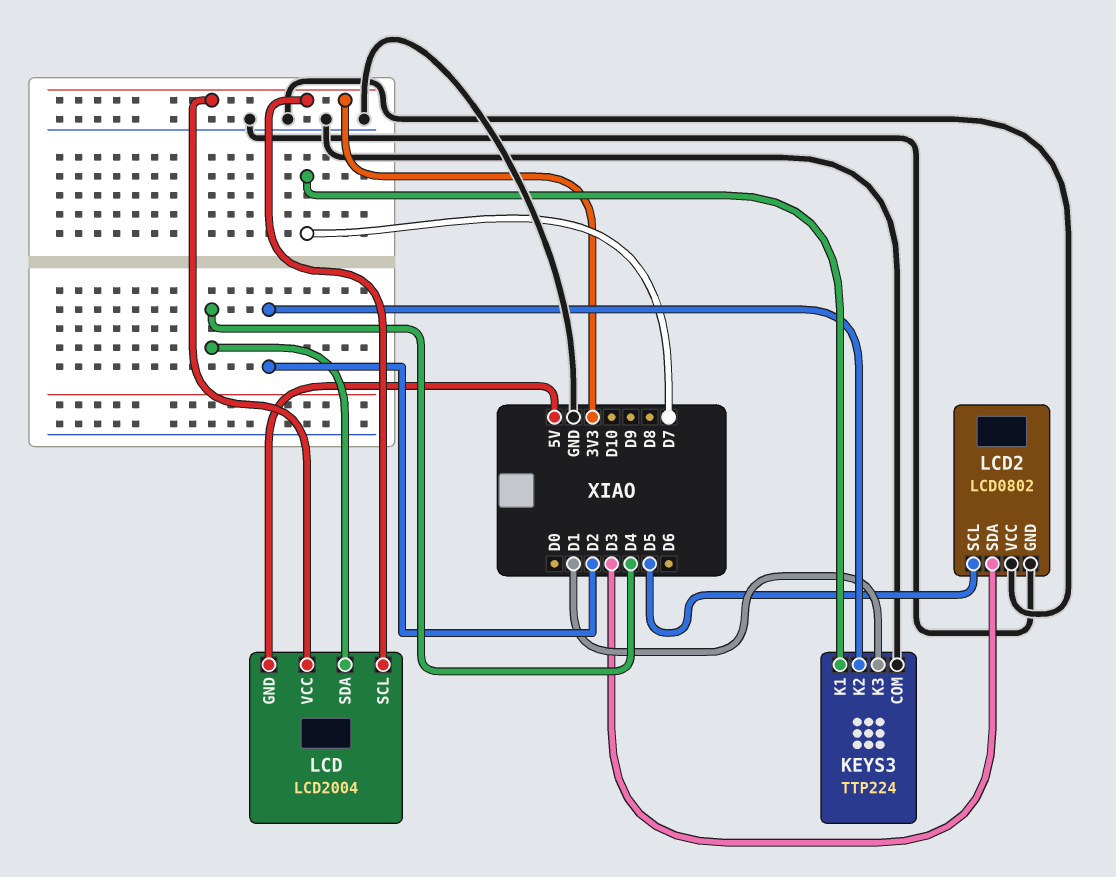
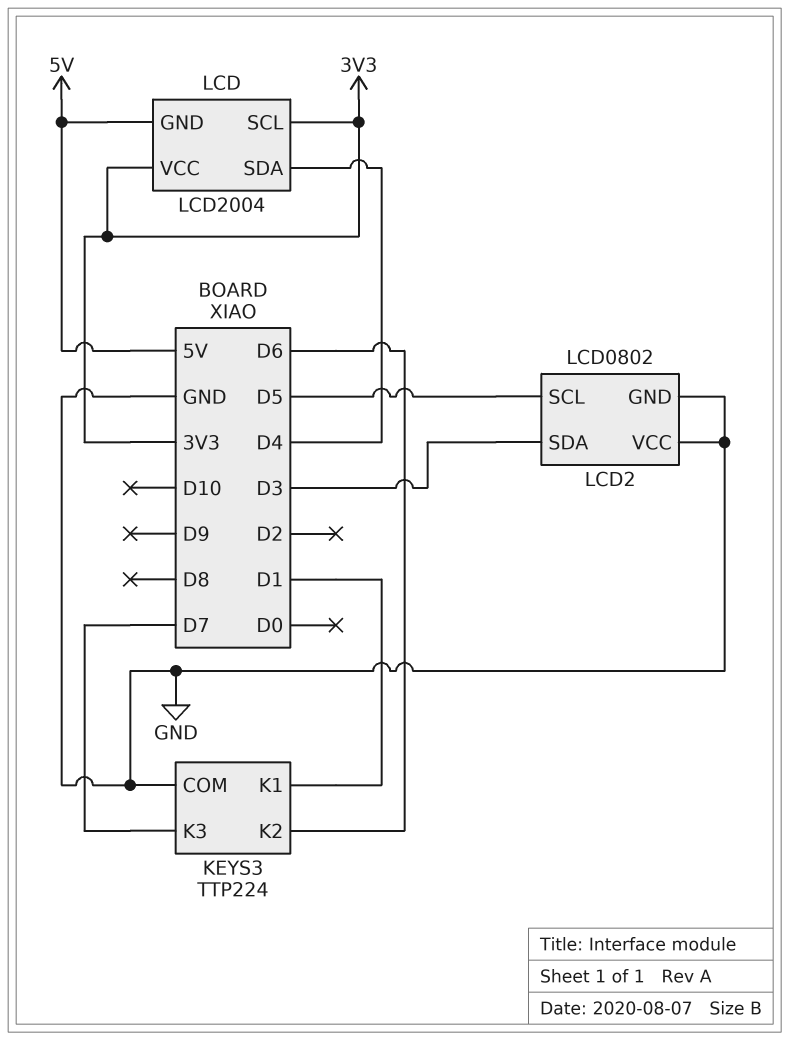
KEYS3 pin K1: D7 -> D1
KEYS3 pin K2: D2 -> D6
KEYS3 pin K3: D1 -> D7

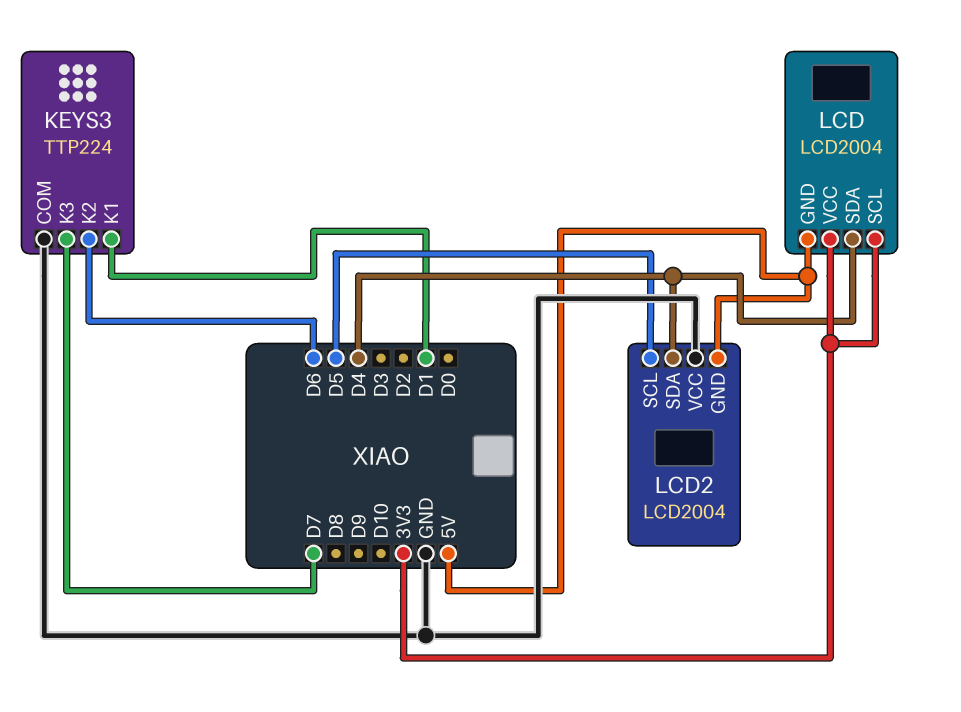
LCD2: LCD0802 -> LCD2004
LCD2 pin GND: GND -> 5V
LCD2 pin SDA: D3 -> D4

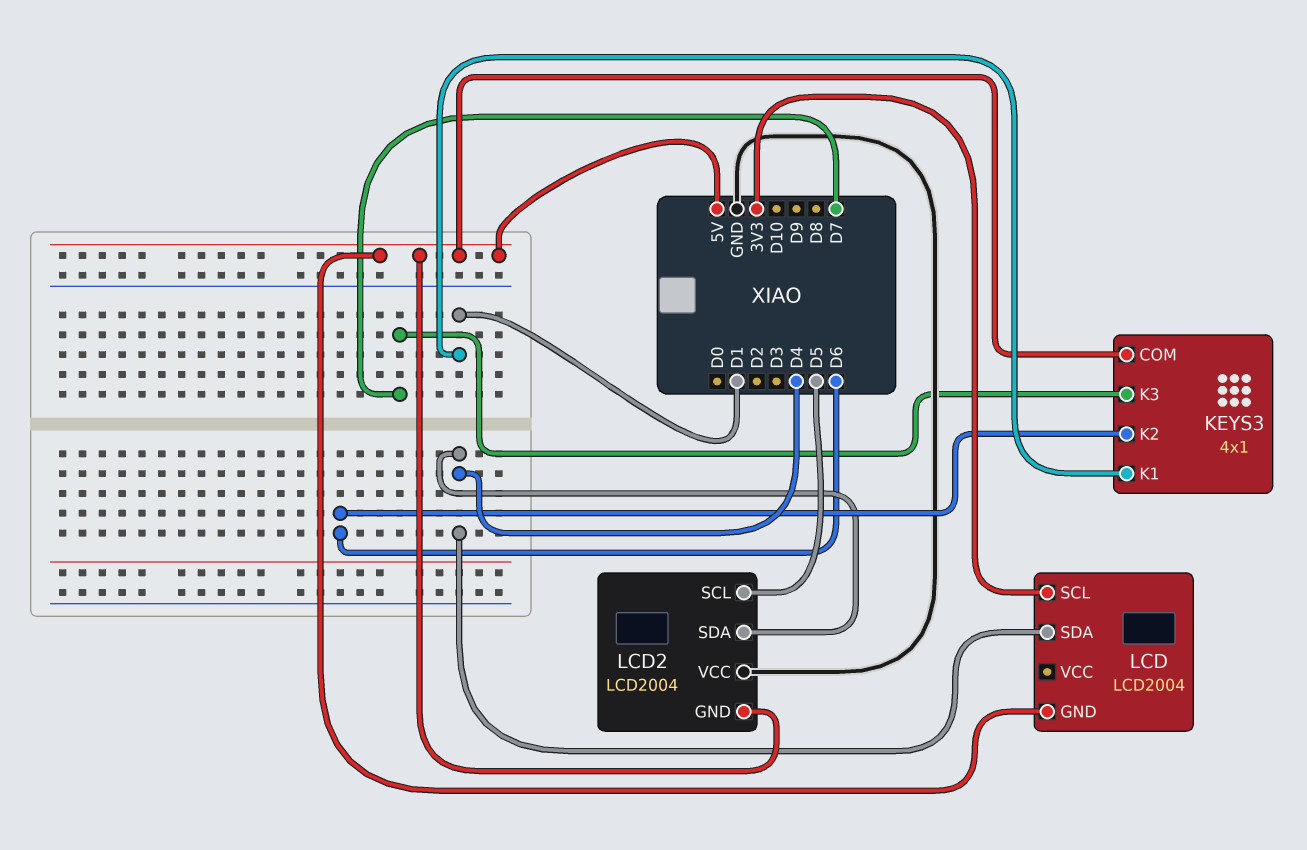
KEYS3: TTP224 -> 4x1
KEYS3 pin COM: GND -> 5V
LCD pin VCC: 3V3 -> none

